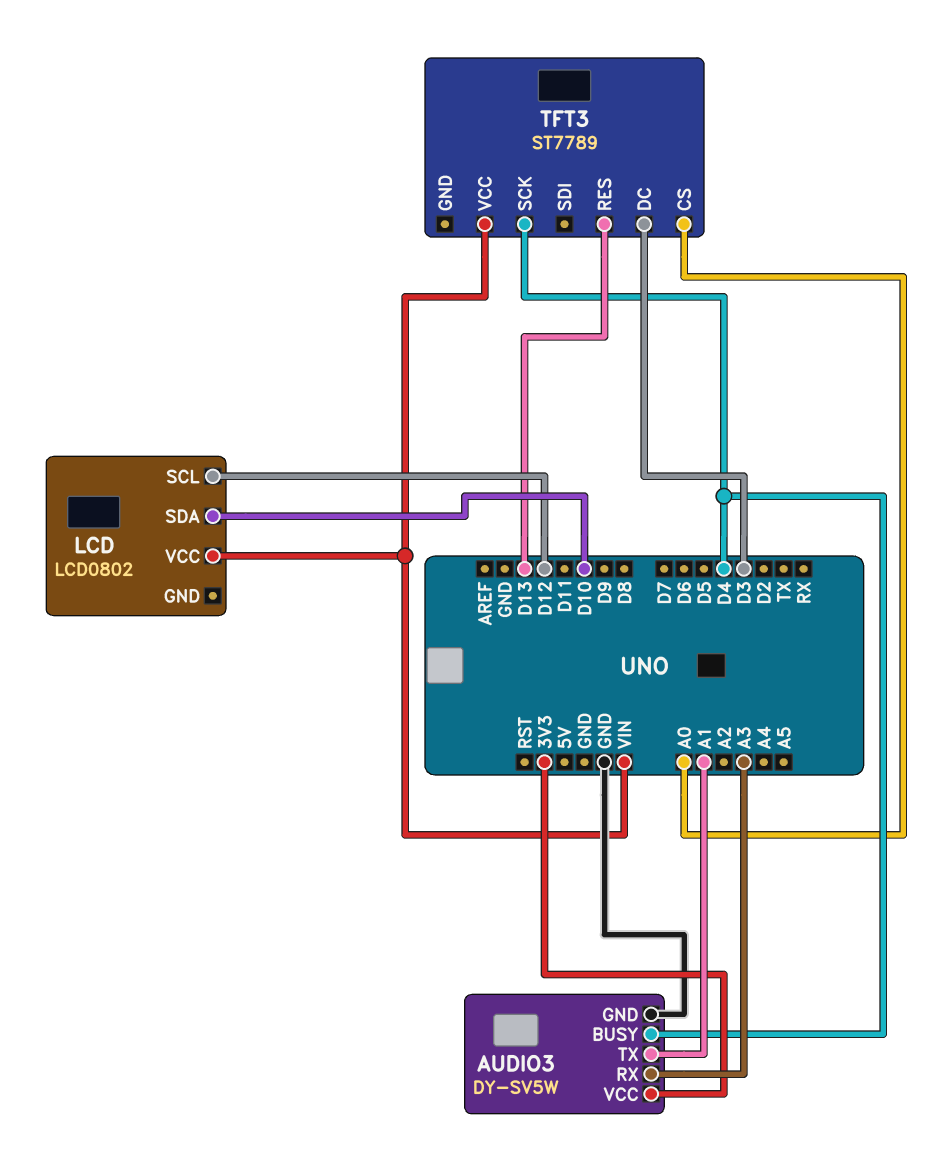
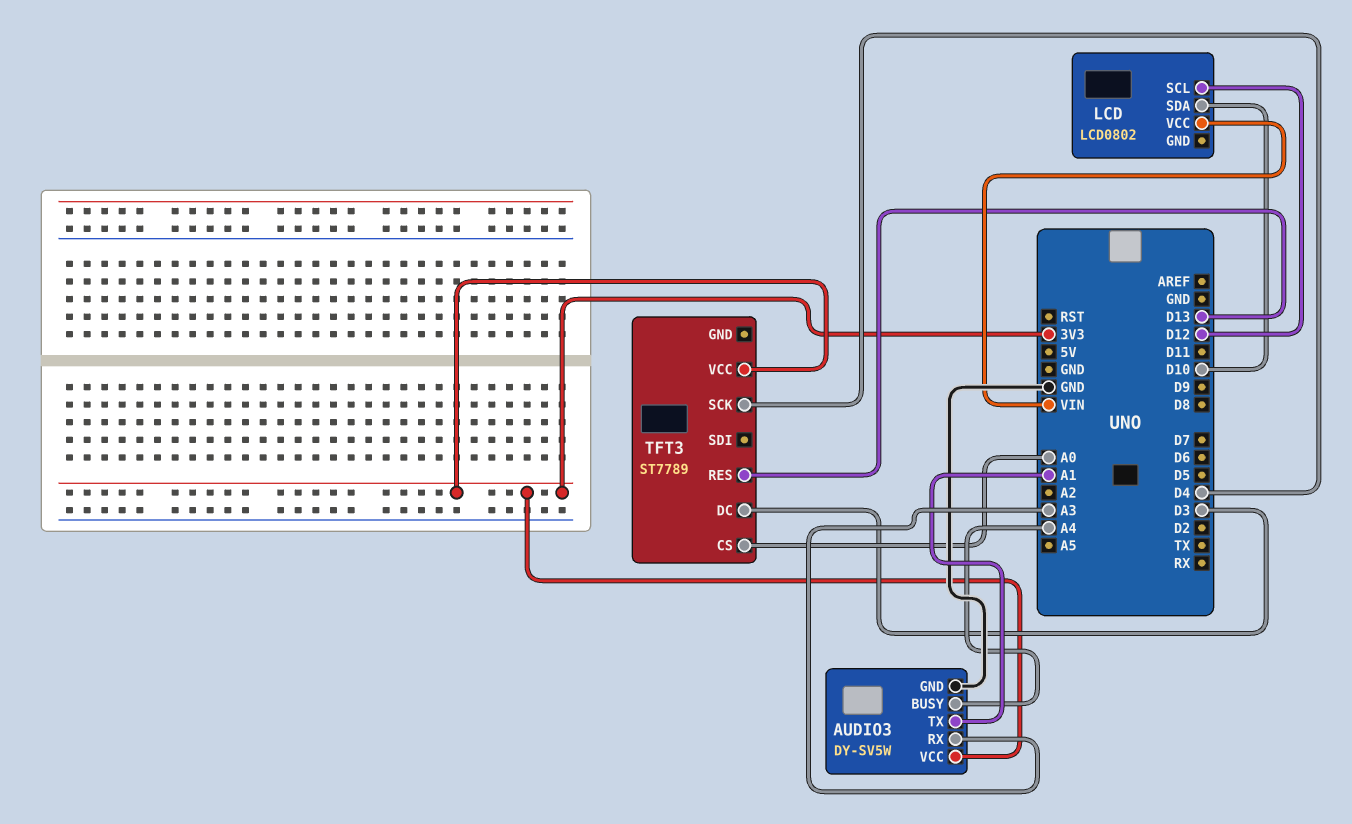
AUDIO3 pin BUSY: D4 -> A4
TFT3 pin VCC: VIN -> 3V3

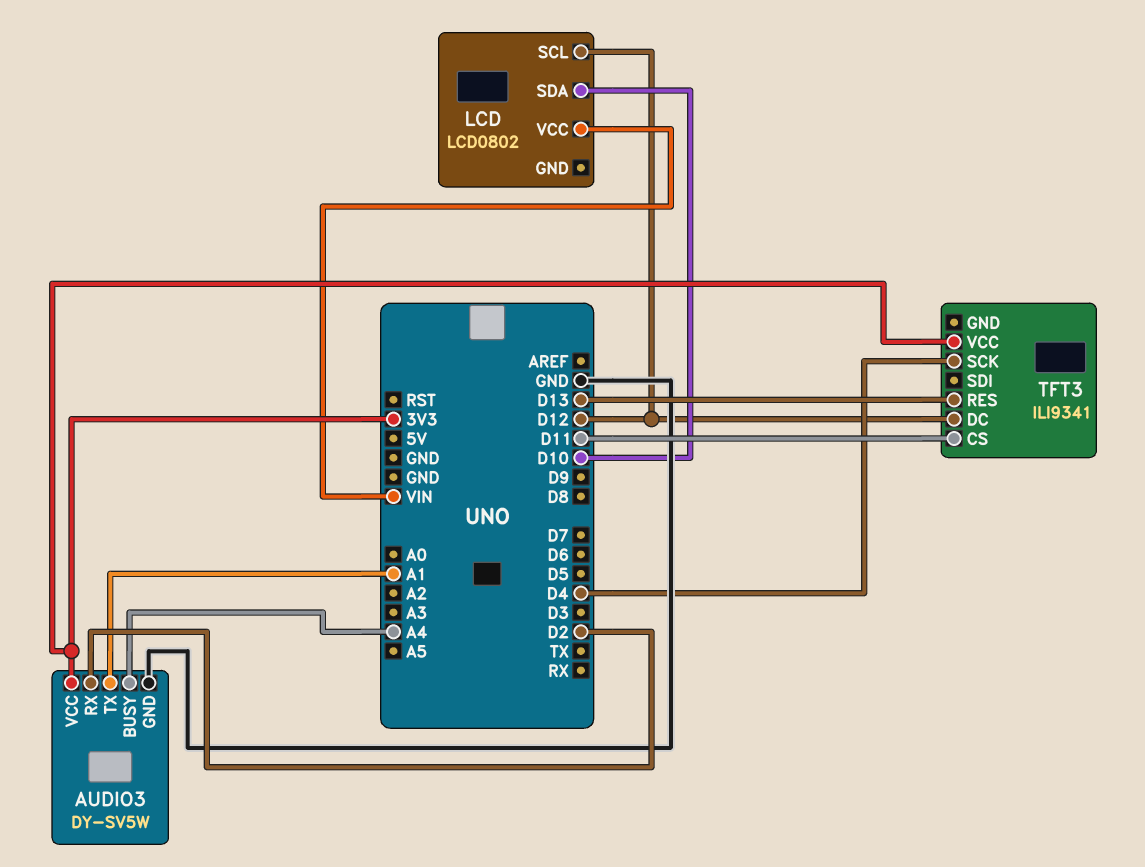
AUDIO3 pin RX: A3 -> D2
TFT3: ST7789 -> ILI9341
TFT3 pin CS: A0 -> D11
TFT3 pin DC: D3 -> D12

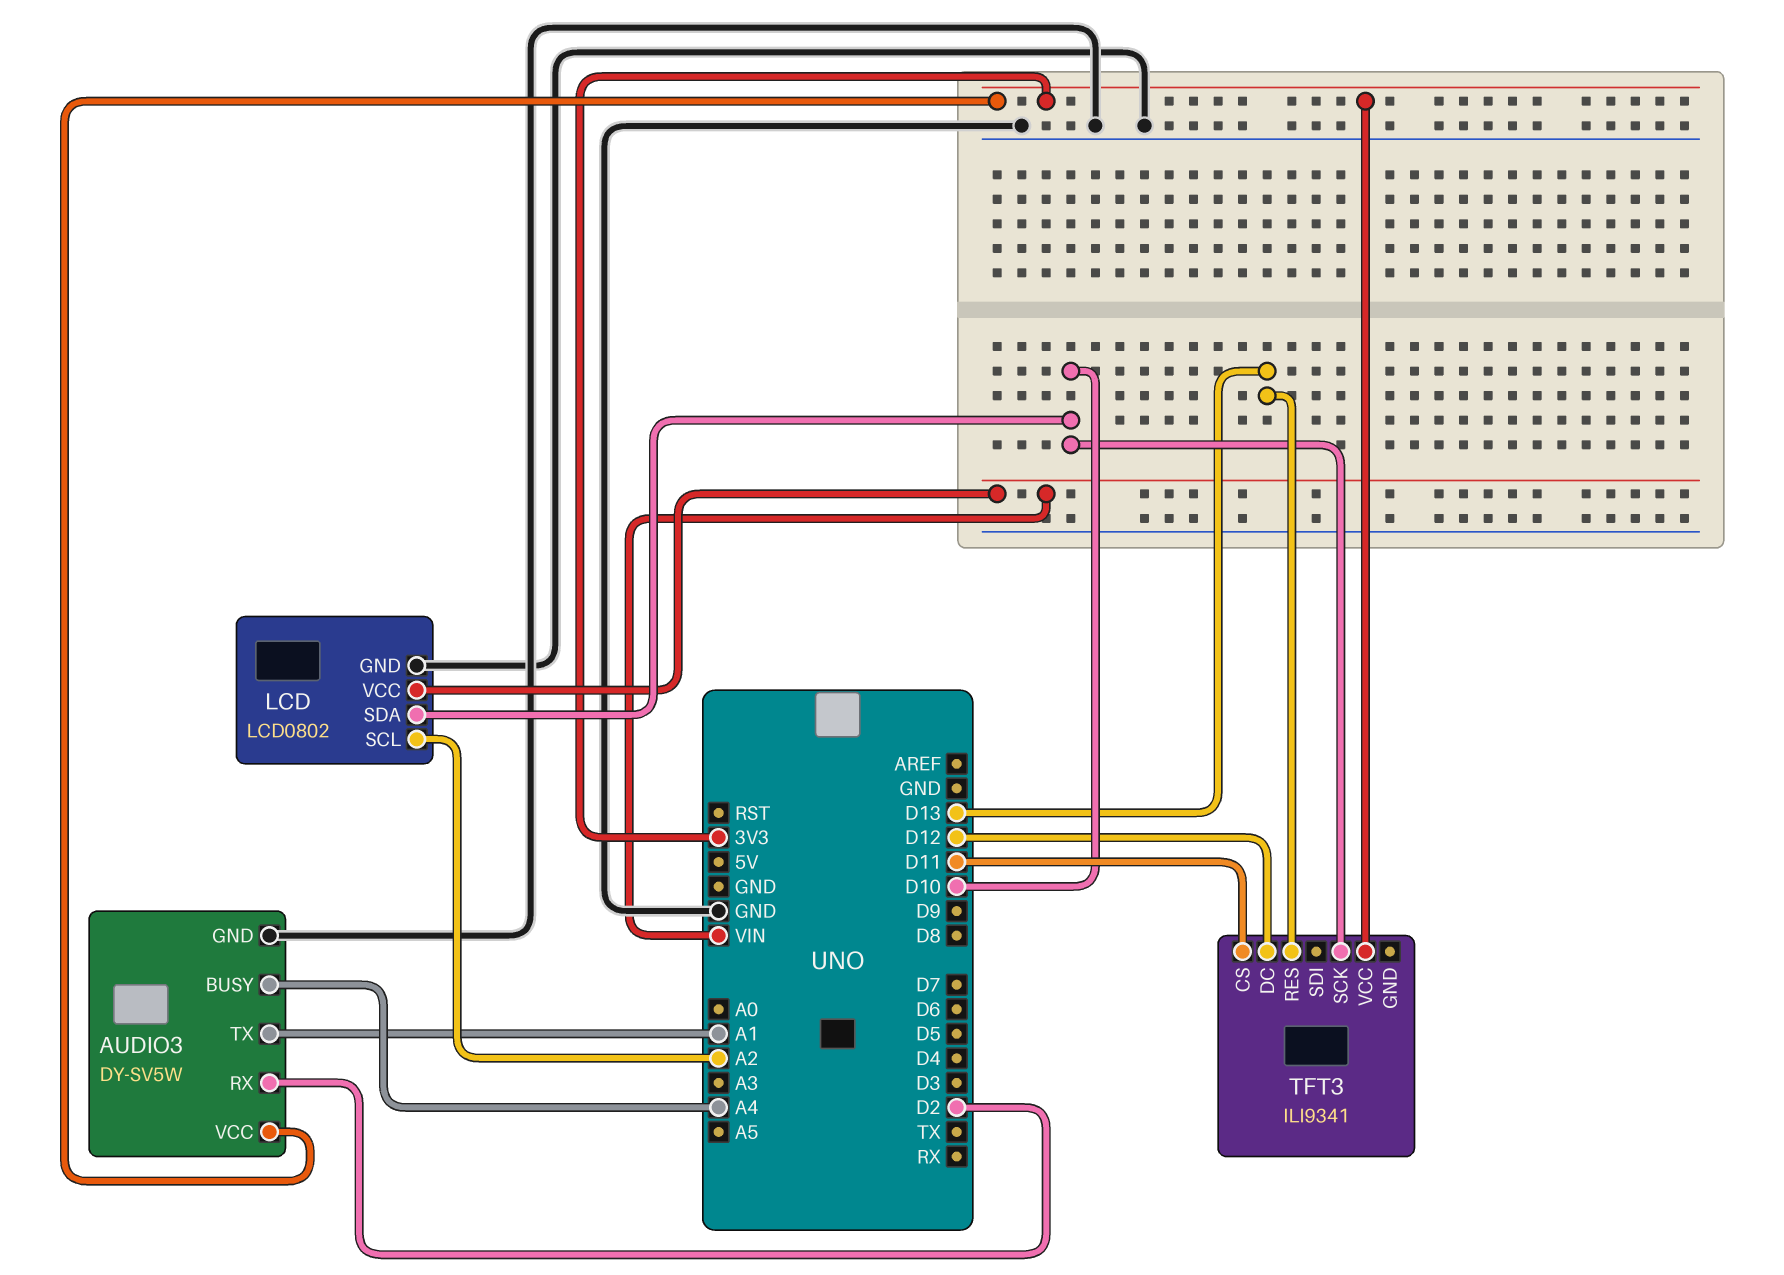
LCD pin GND: none -> GND
LCD pin SCL: D12 -> A2
TFT3 pin SCK: D4 -> D10

